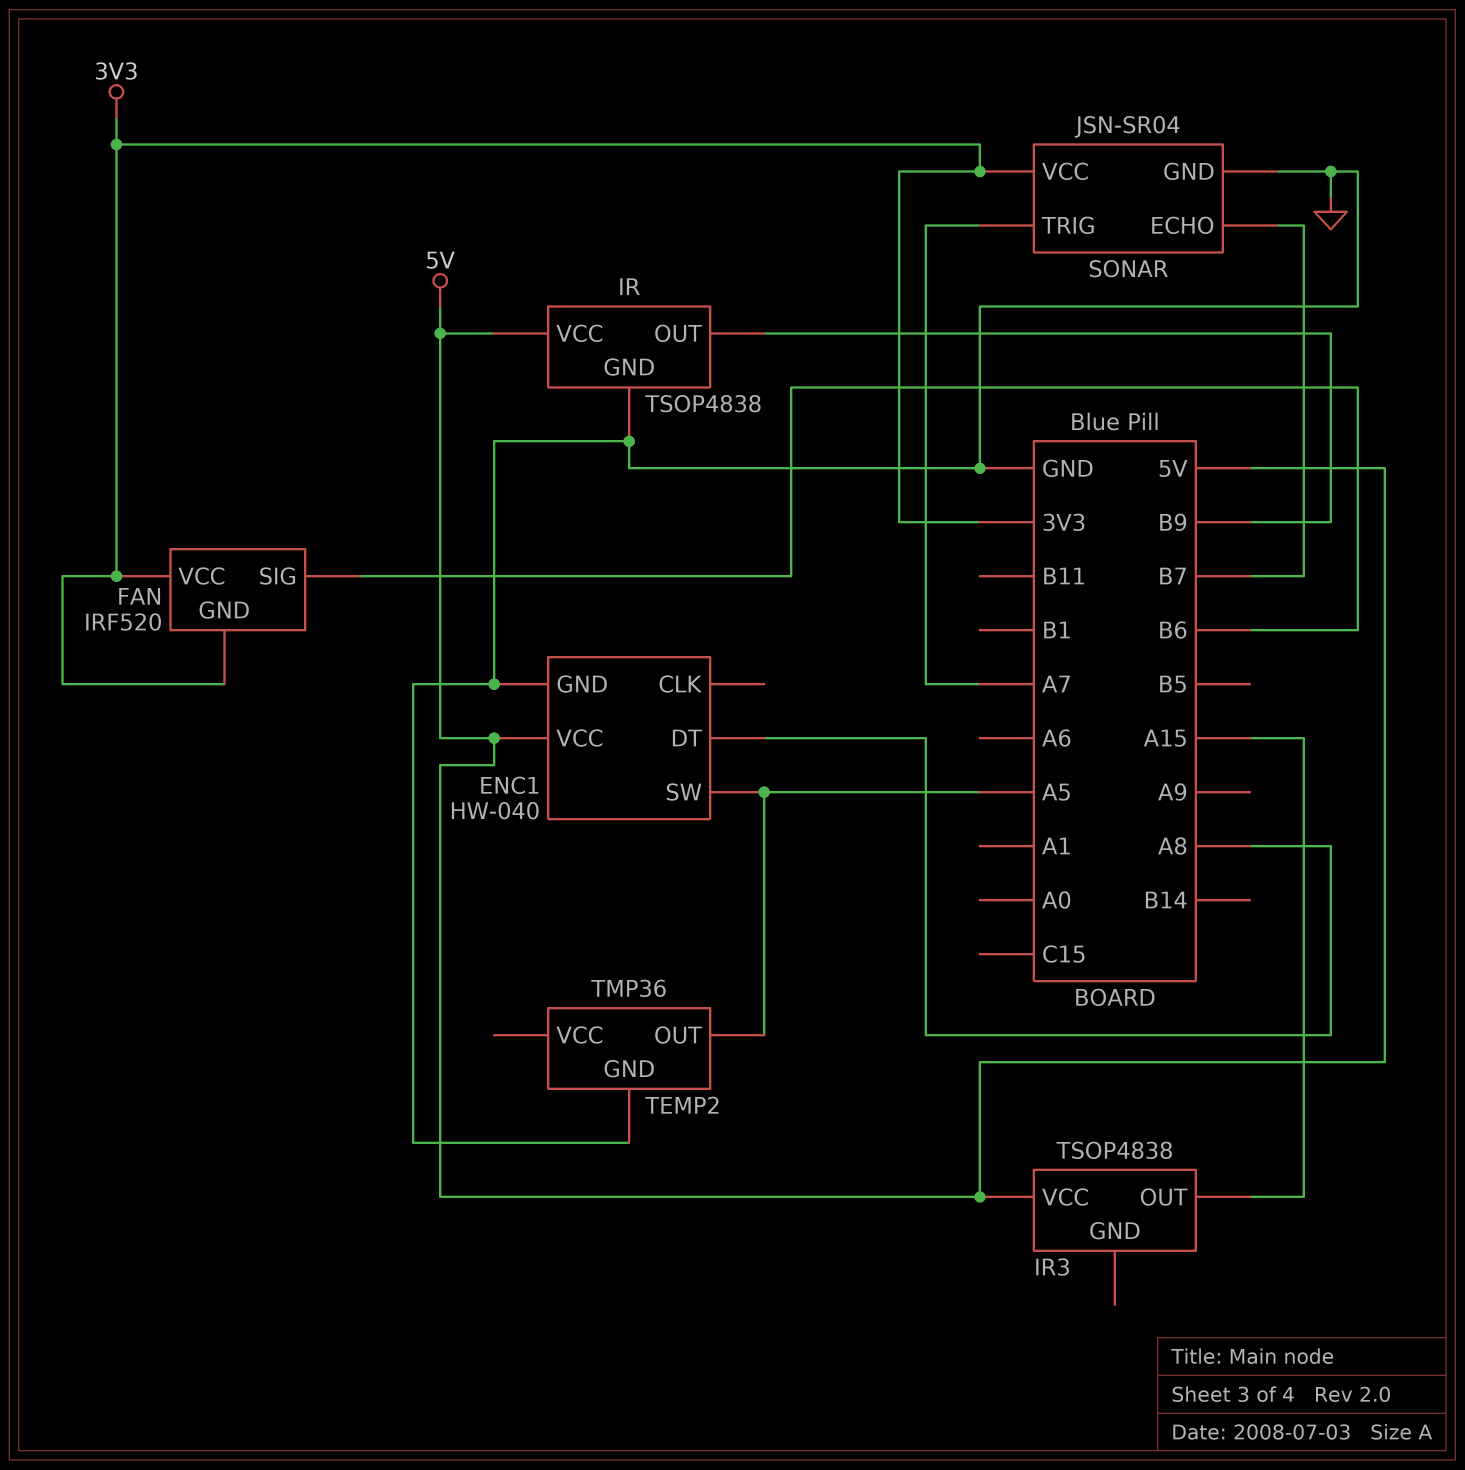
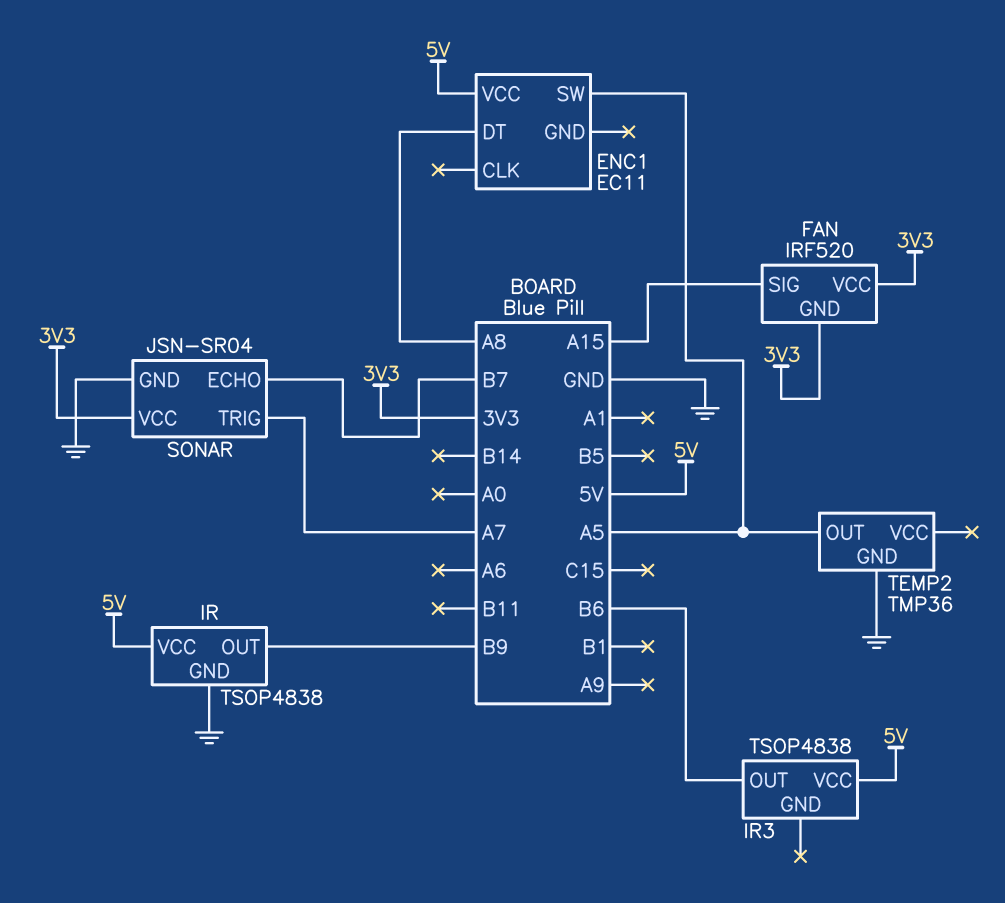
ENC1: HW-040 -> EC11
ENC1 pin GND: GND -> none
FAN pin SIG: B6 -> A15
IR3 pin OUT: A15 -> B6

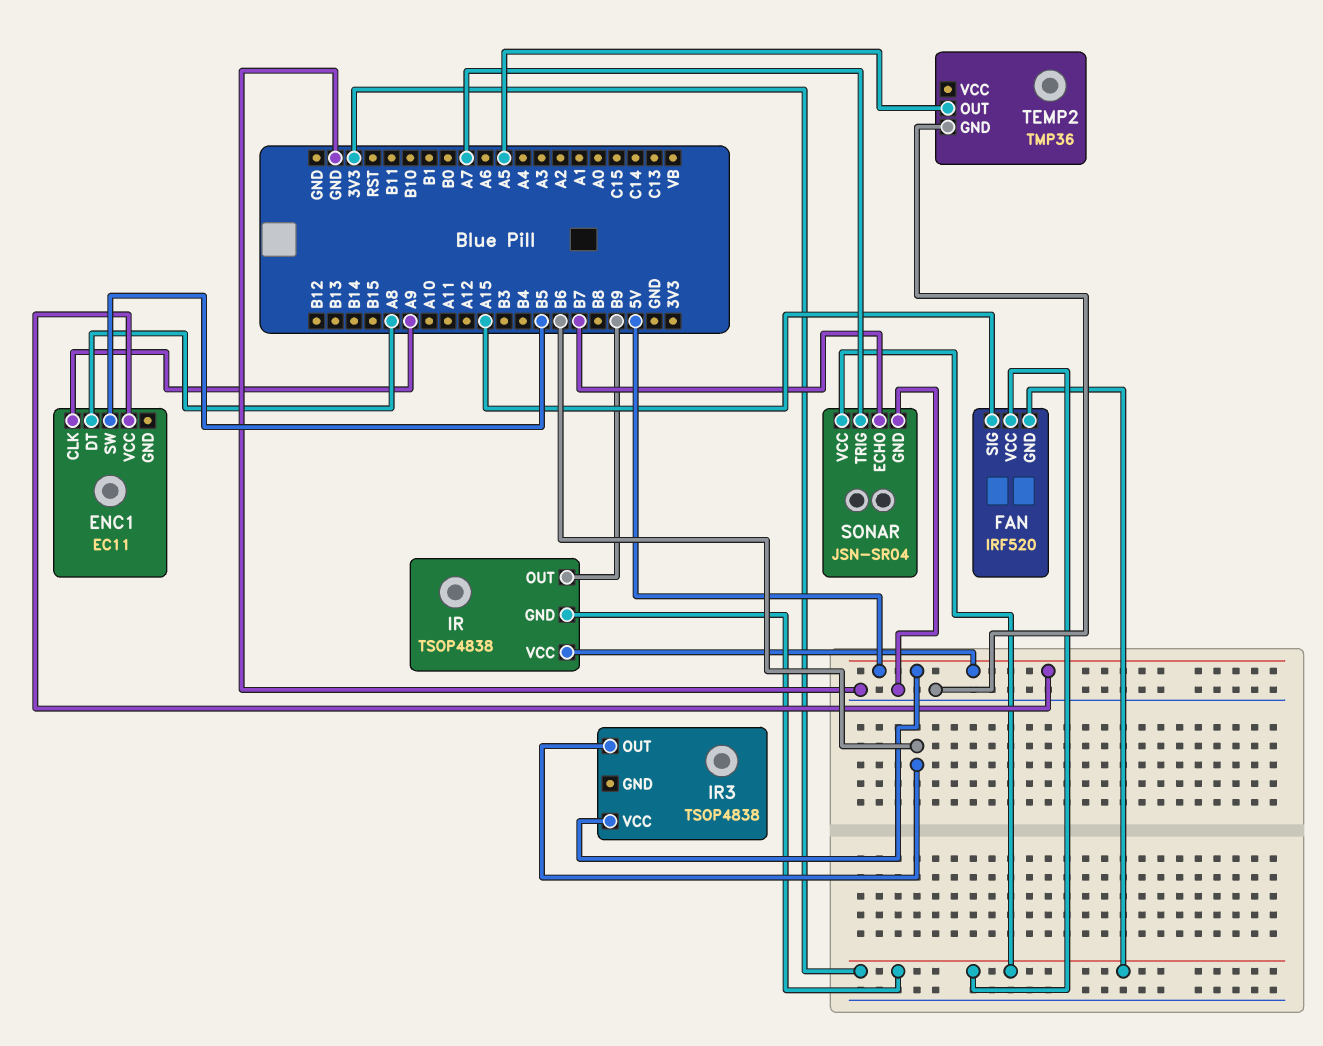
ENC1 pin CLK: none -> A9
ENC1 pin SW: A5 -> B5
IR pin GND: GND -> 3V3

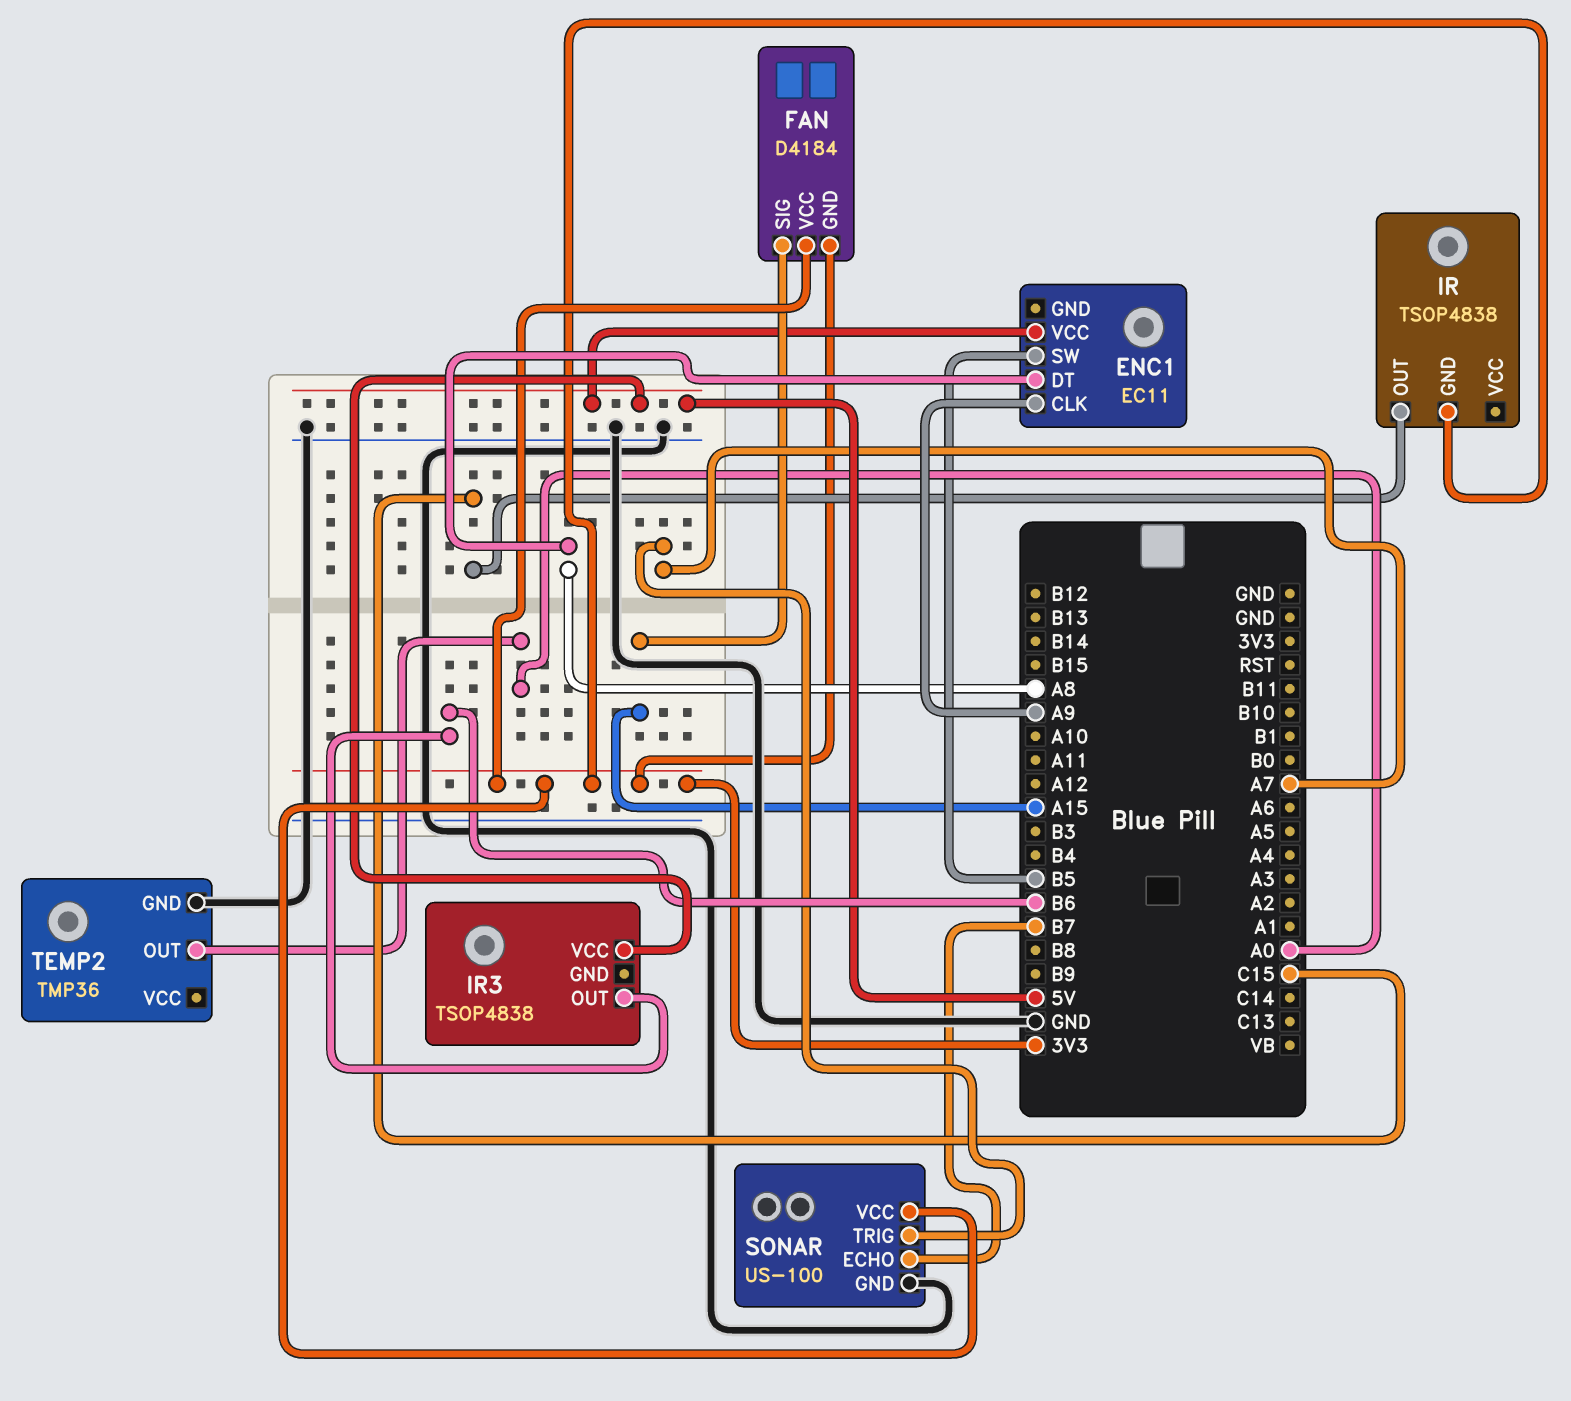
FAN: IRF520 -> D4184
IR pin OUT: B9 -> C15
IR pin VCC: 5V -> none
SONAR: JSN-SR04 -> US-100
TEMP2 pin OUT: A5 -> A0

